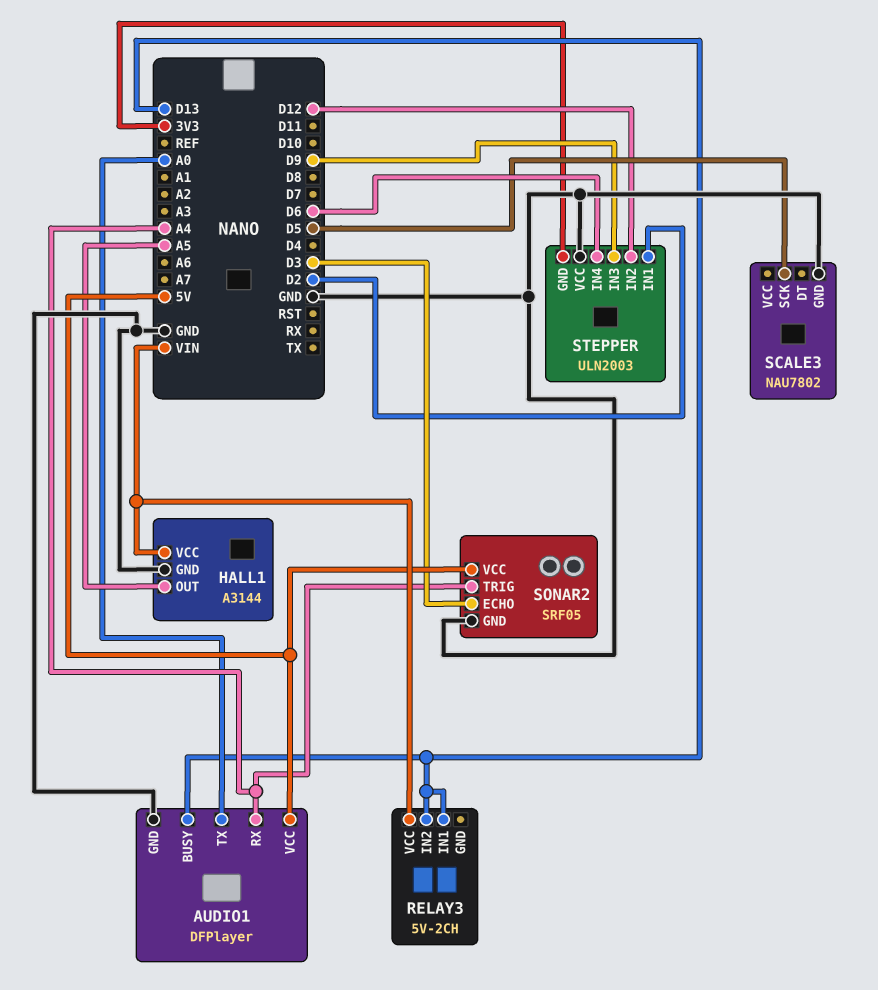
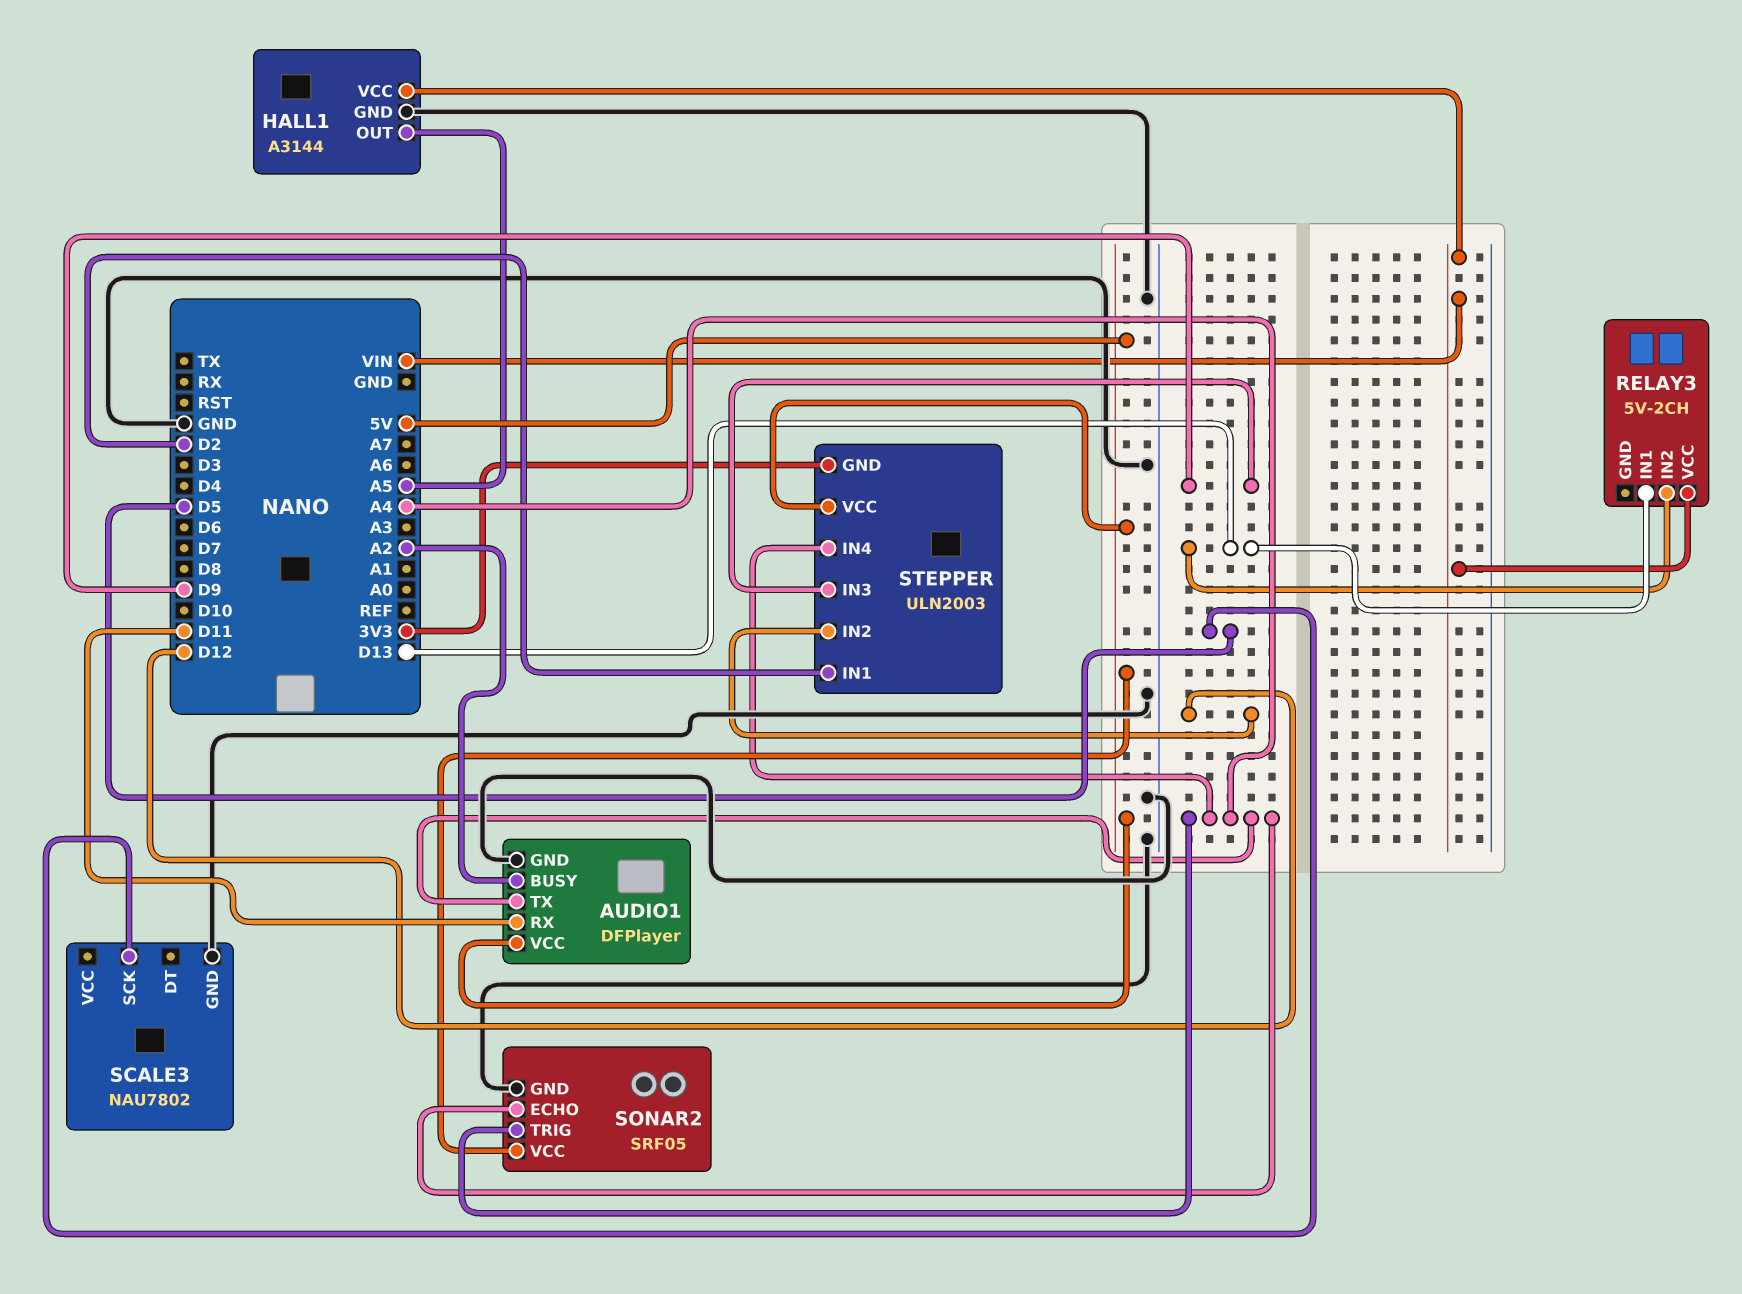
AUDIO1 pin BUSY: D13 -> A2
AUDIO1 pin RX: A4 -> D11
AUDIO1 pin TX: A0 -> A4
SONAR2 pin ECHO: D3 -> A4
STEPPER pin IN4: D6 -> A4
STEPPER pin VCC: GND -> 5V

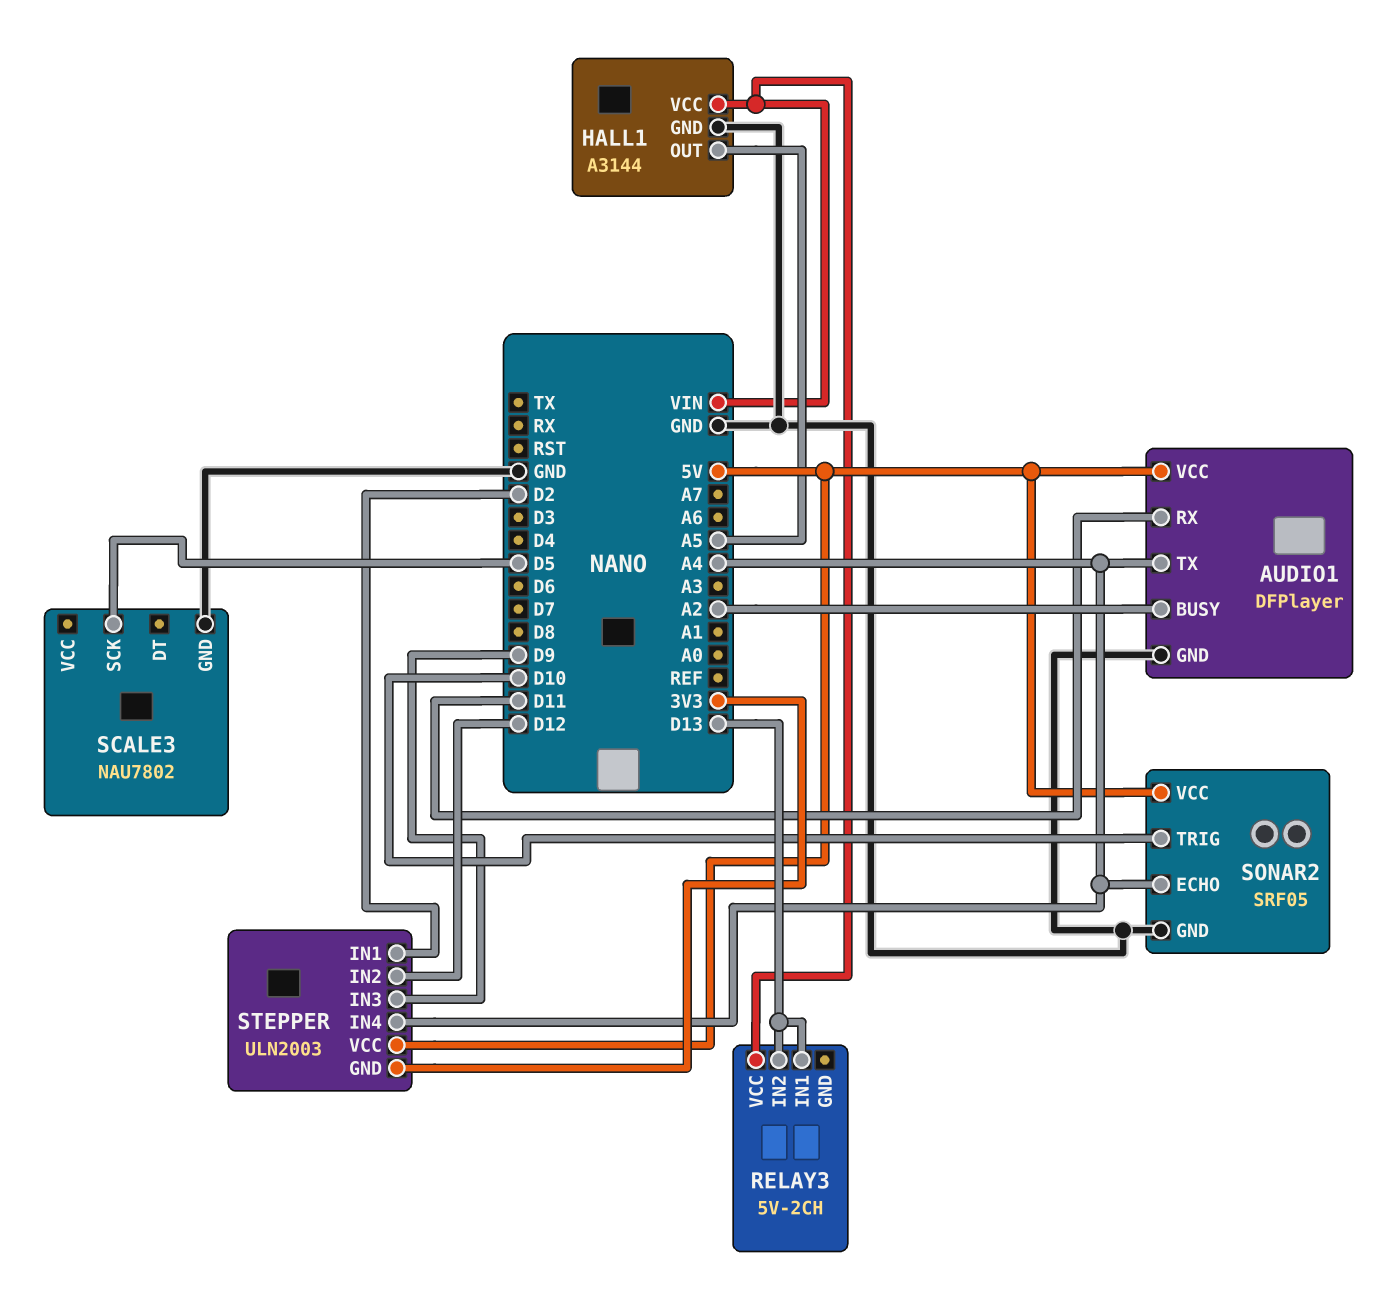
SONAR2 pin TRIG: A4 -> D10

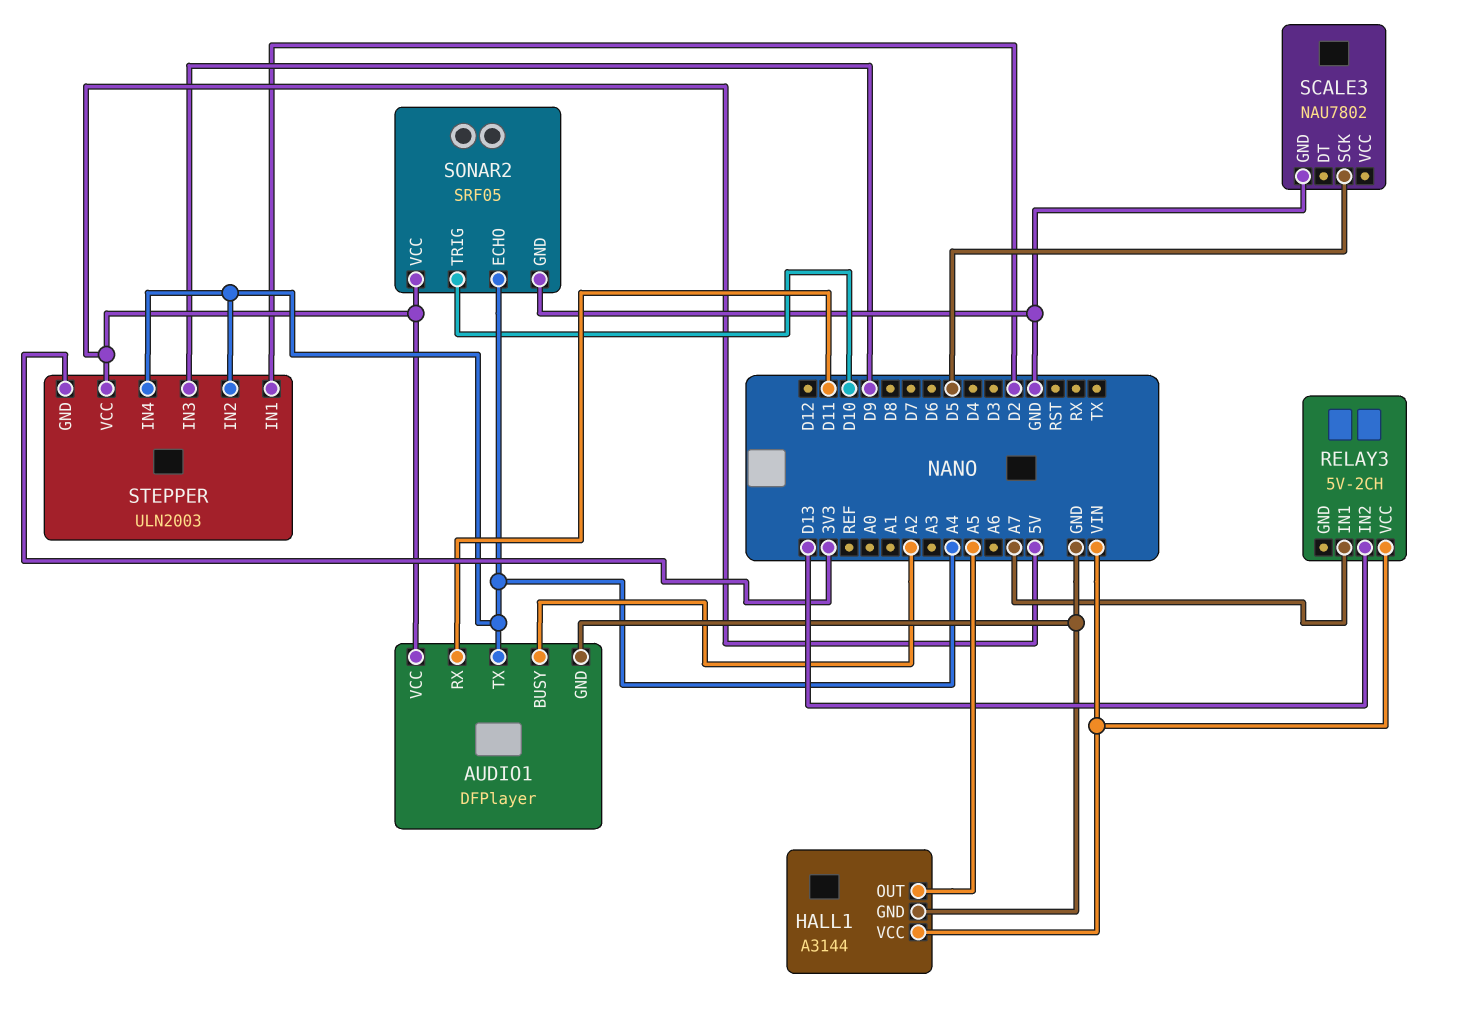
RELAY3 pin IN1: D13 -> A7
STEPPER pin IN2: D12 -> A4

